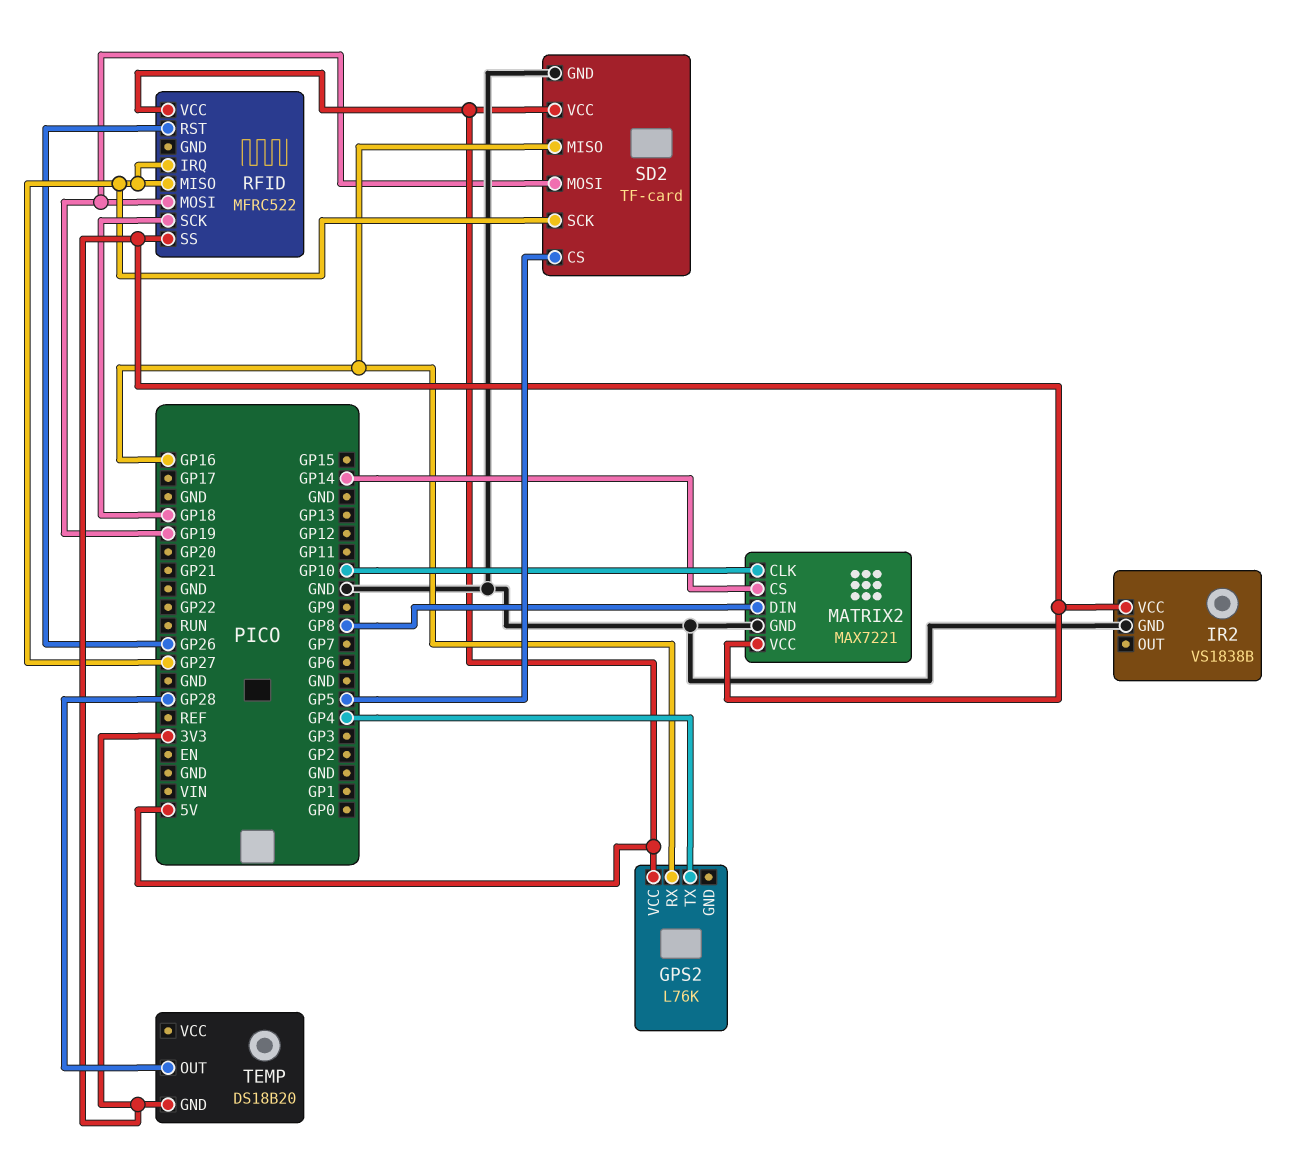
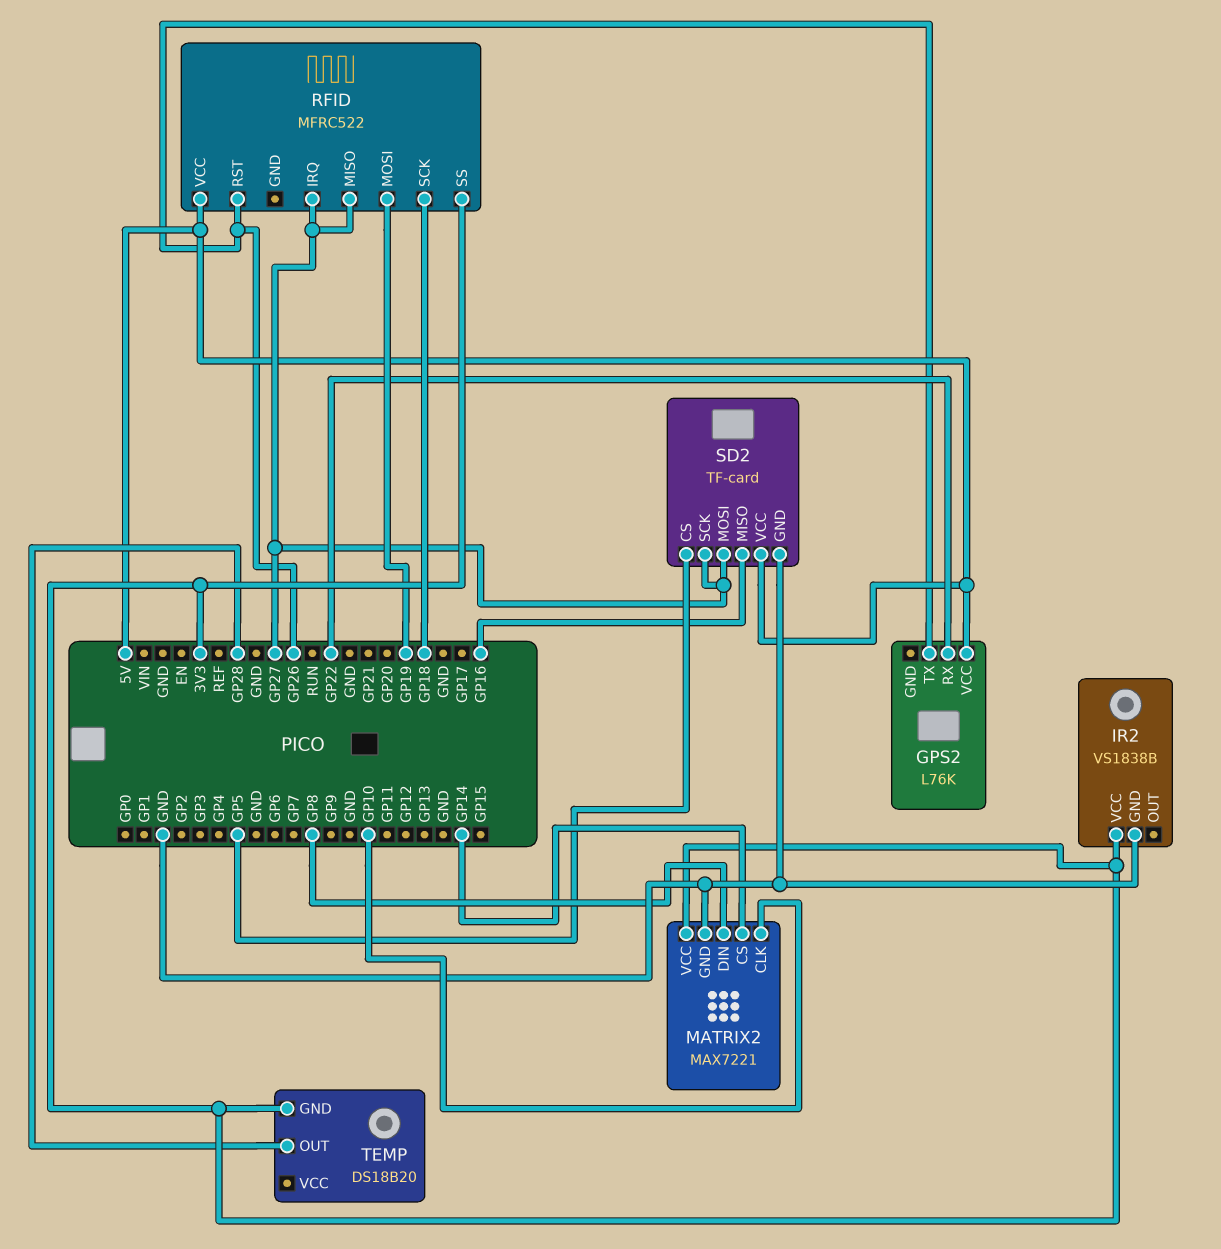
GPS2 pin RX: GP16 -> GP22
GPS2 pin TX: GP4 -> GP26
SD2 pin MOSI: GP19 -> GP27

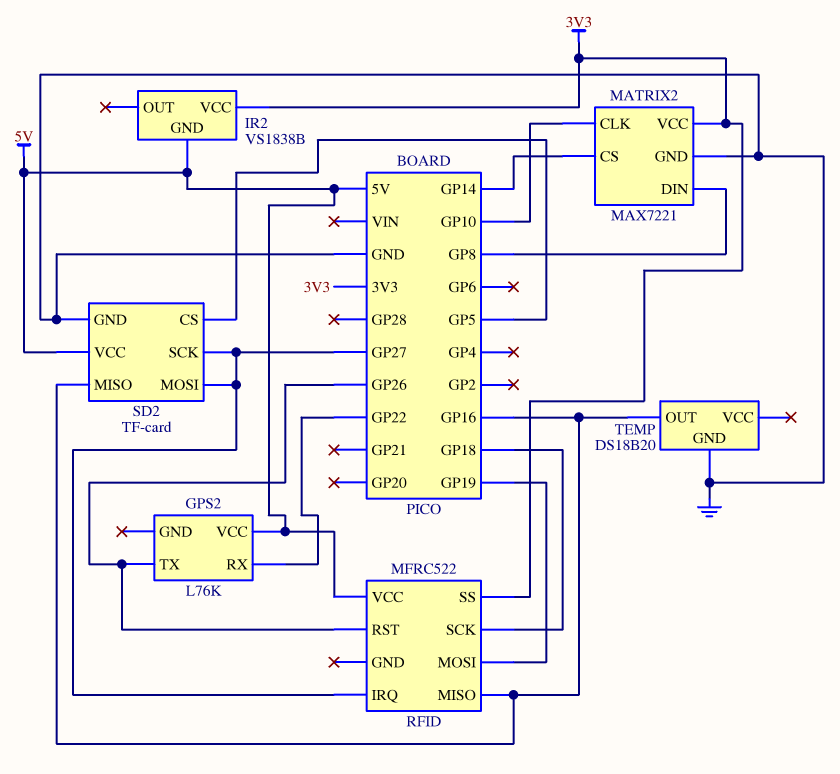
IR2 pin GND: GND -> 5V
RFID pin MISO: GP27 -> GP16
TEMP pin GND: 3V3 -> GND
TEMP pin OUT: GP28 -> GP16

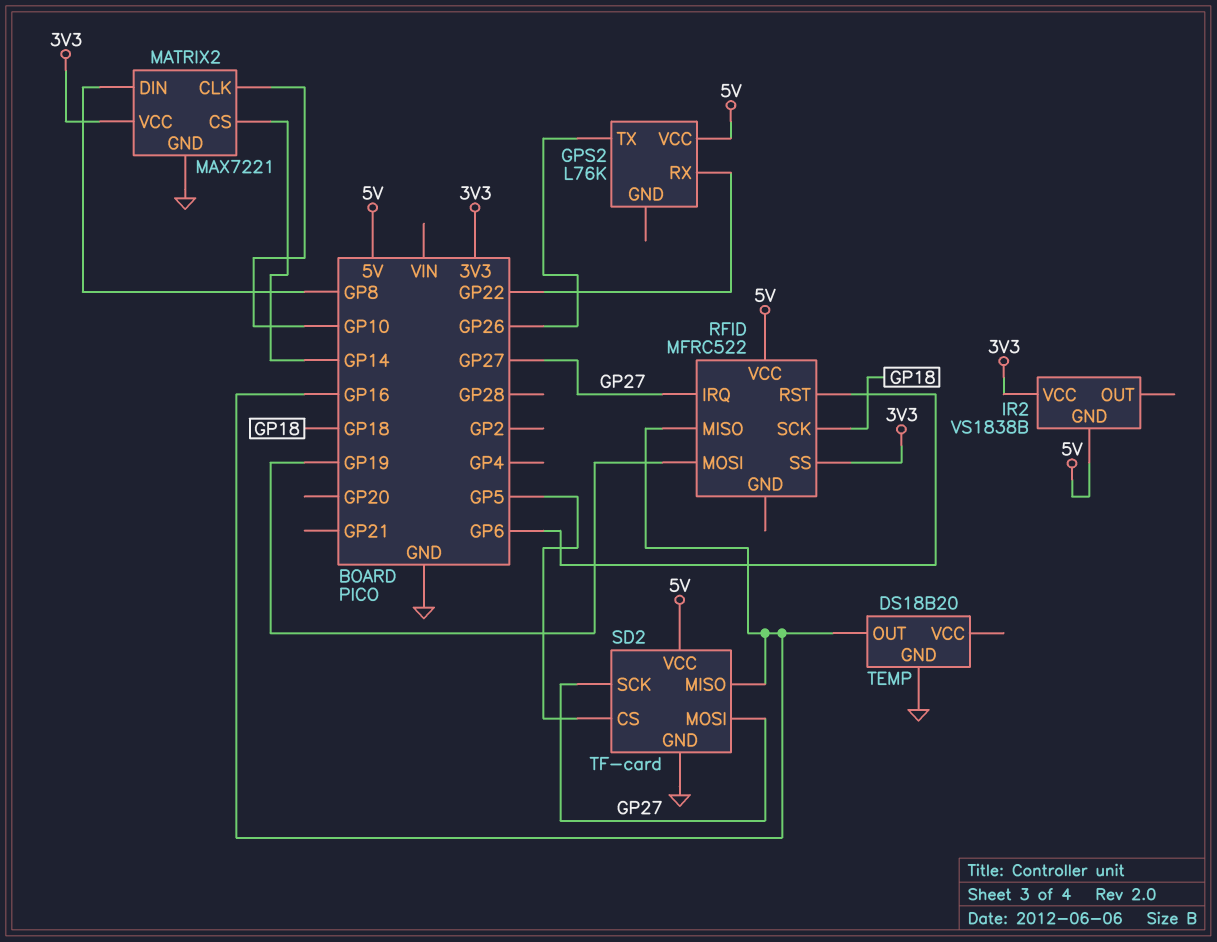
RFID pin RST: GP26 -> GP6

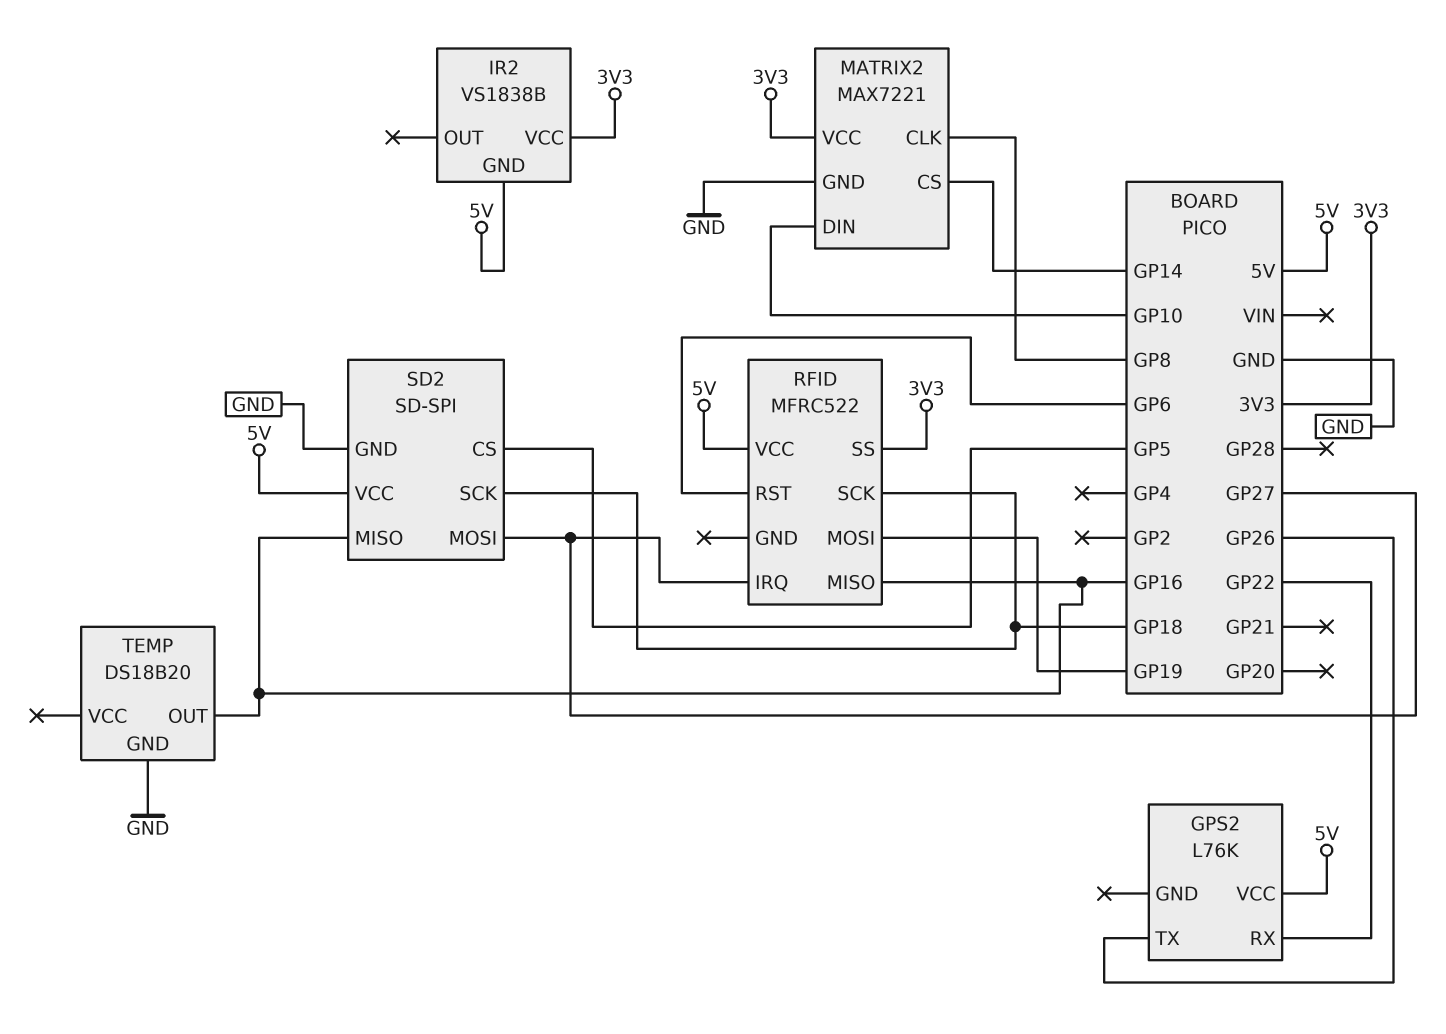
MATRIX2 pin CLK: GP10 -> GP8
MATRIX2 pin DIN: GP8 -> GP10
SD2: TF-card -> SD-SPI
SD2 pin SCK: GP27 -> GP18

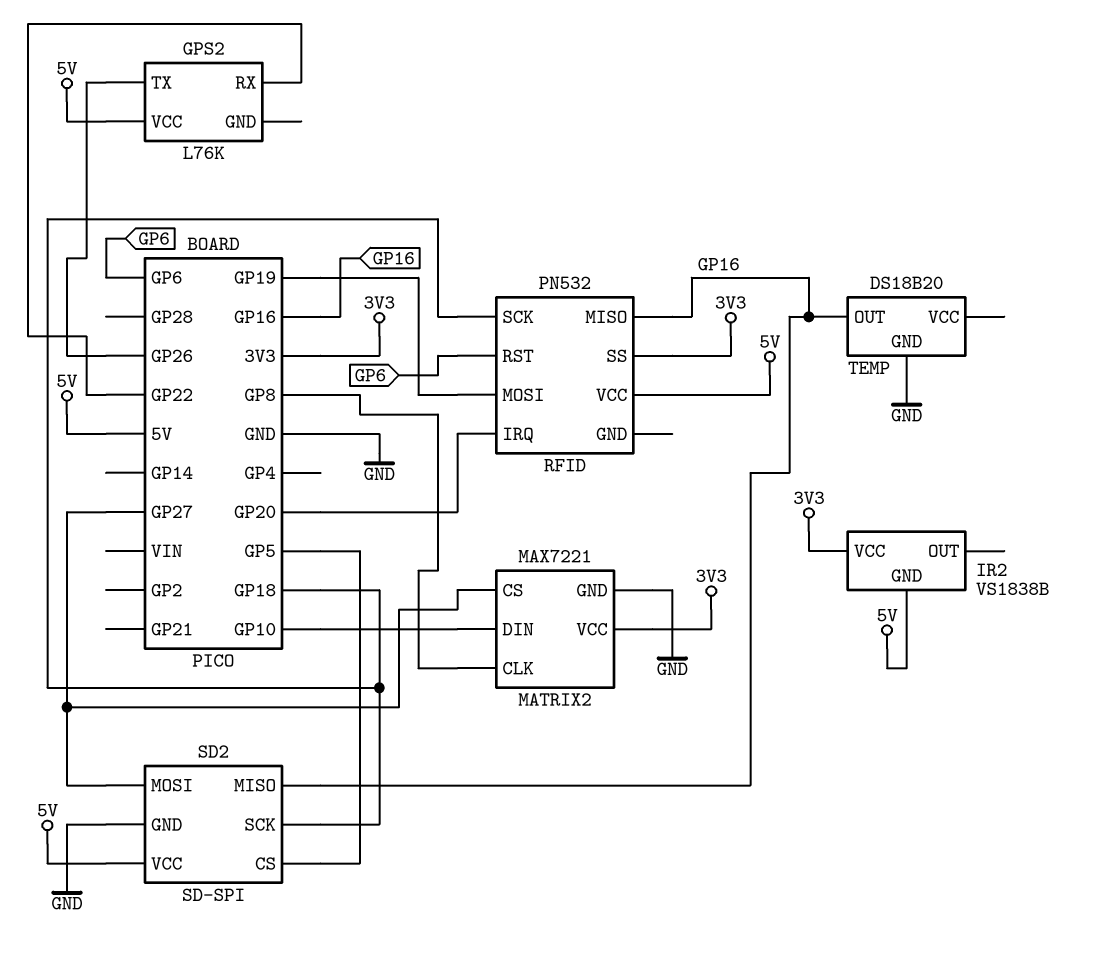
MATRIX2 pin CS: GP14 -> GP27
RFID: MFRC522 -> PN532
RFID pin IRQ: GP27 -> GP20

